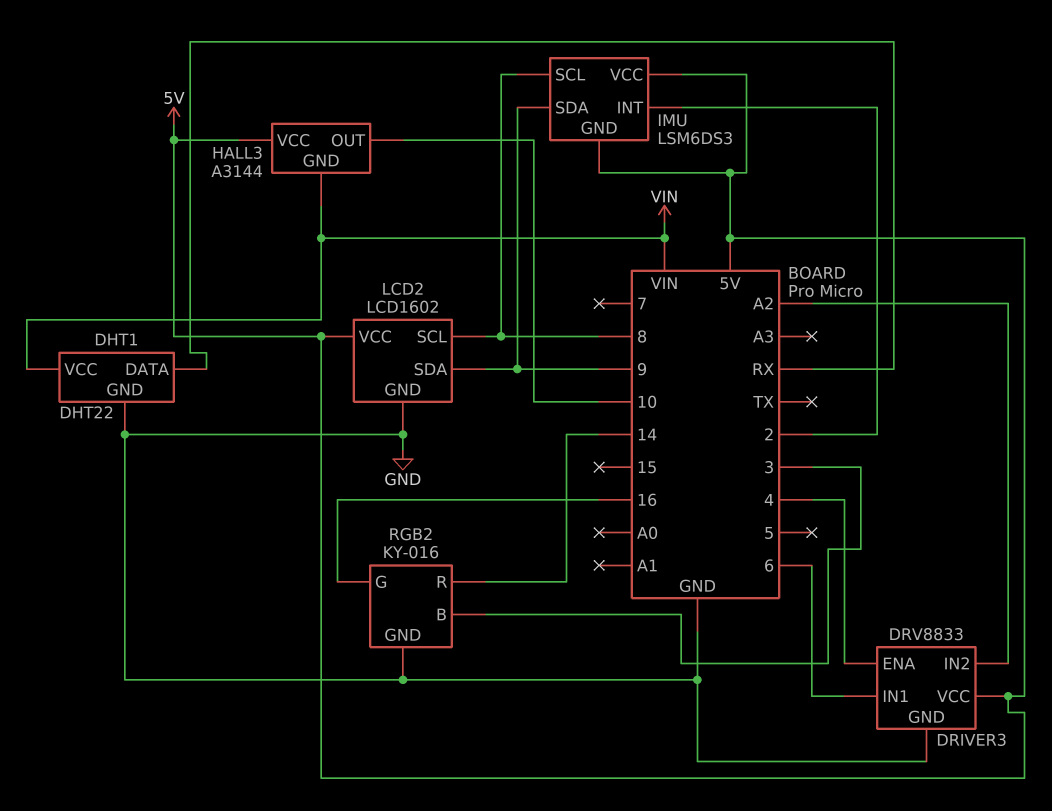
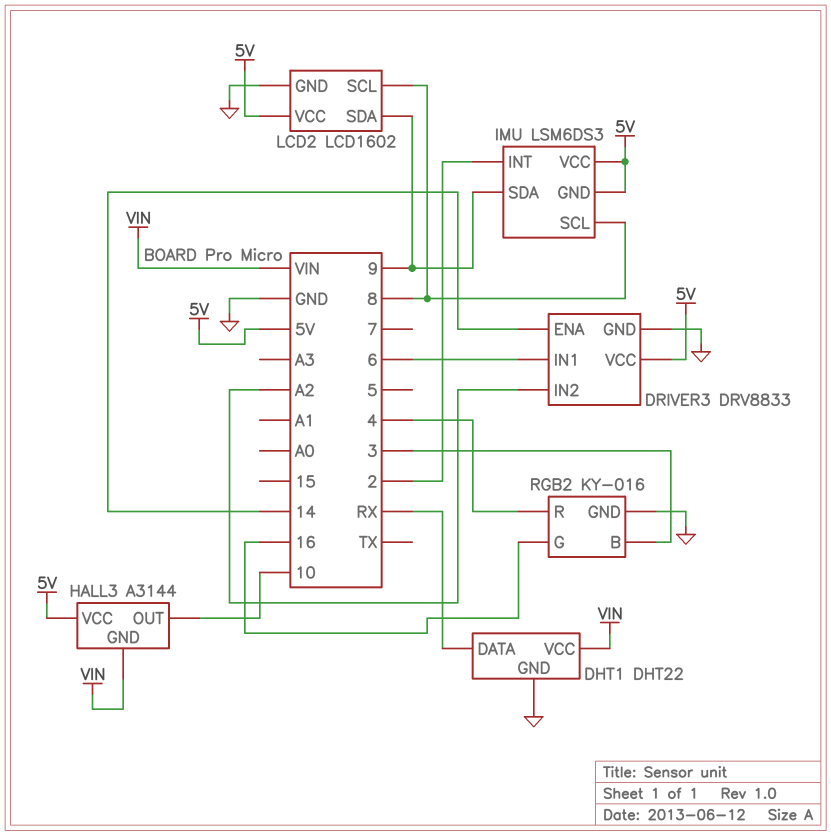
DRIVER3 pin ENA: 4 -> 14
RGB2 pin R: 14 -> 4

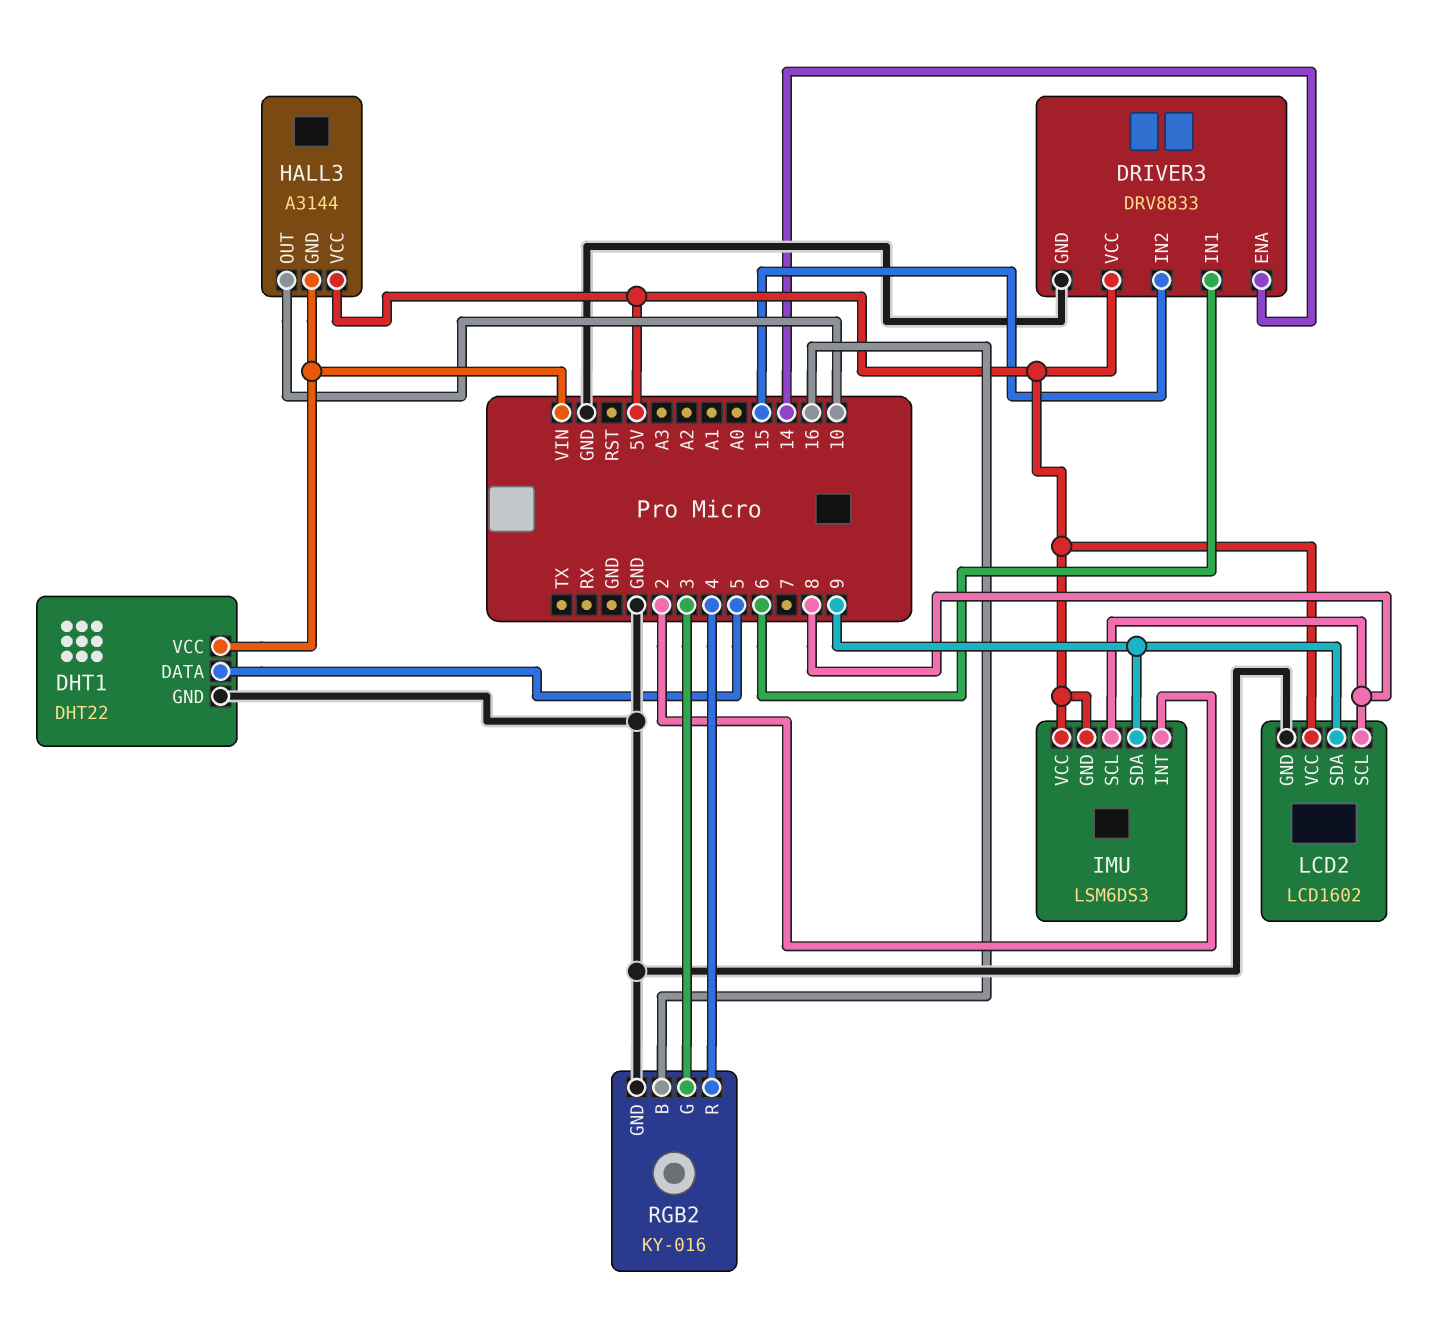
DHT1 pin DATA: RX -> 5
DRIVER3 pin IN2: A2 -> 15
RGB2 pin B: 3 -> 16
RGB2 pin G: 16 -> 3

